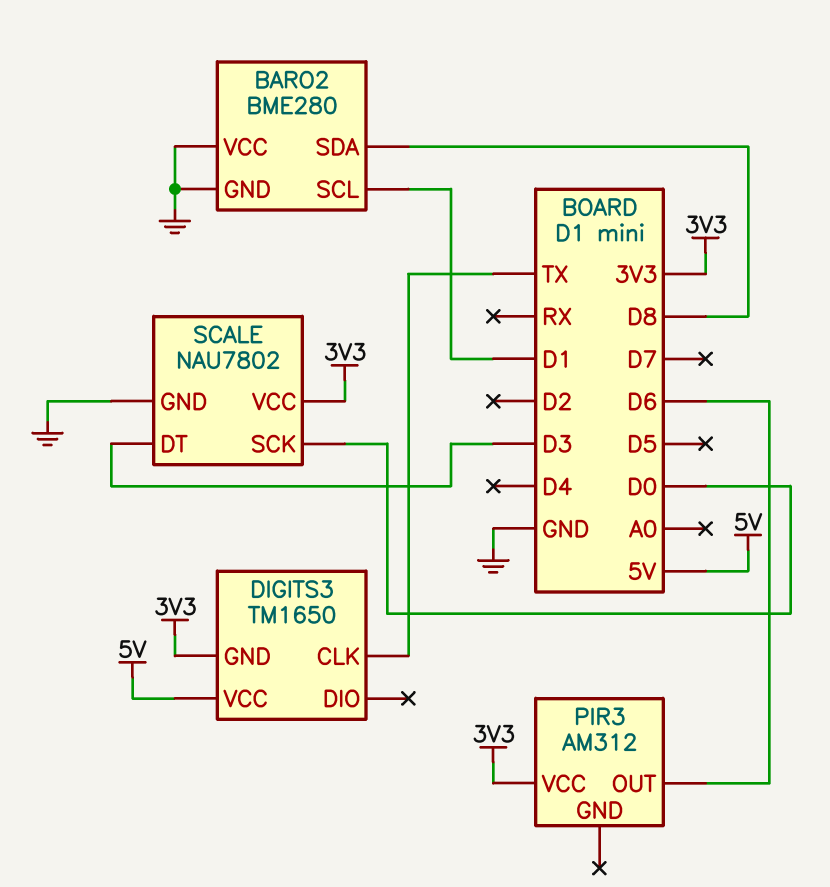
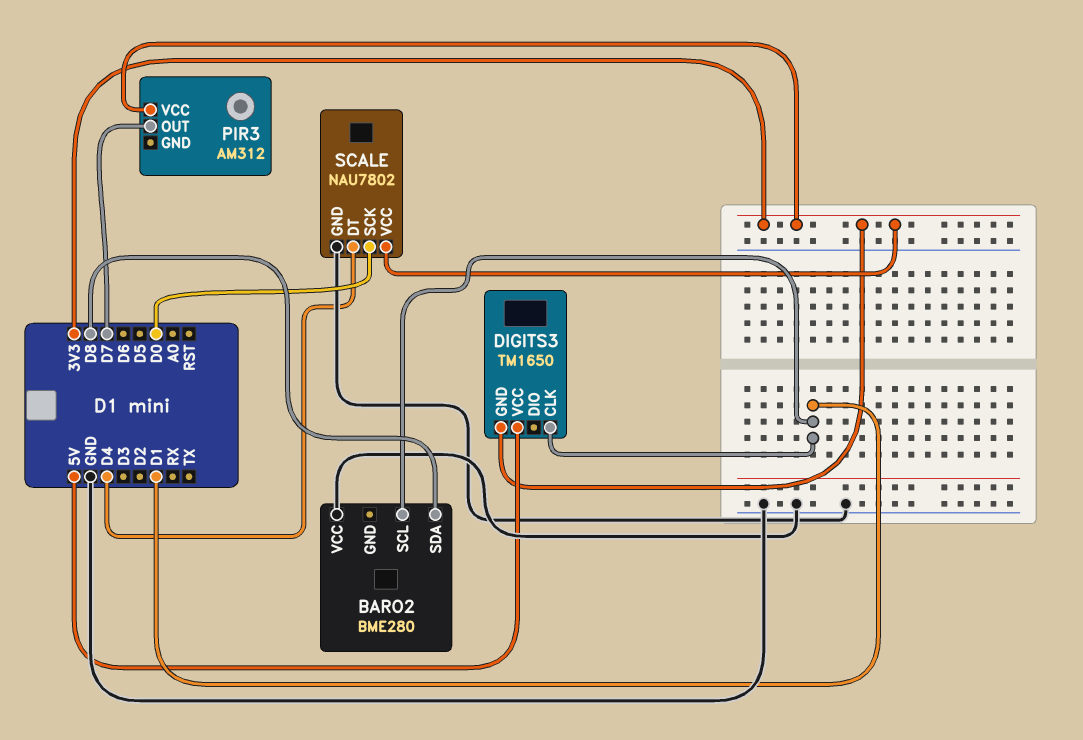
BARO2 pin GND: GND -> none
DIGITS3 pin CLK: TX -> D1
PIR3 pin OUT: D6 -> D7
SCALE pin DT: D3 -> D4

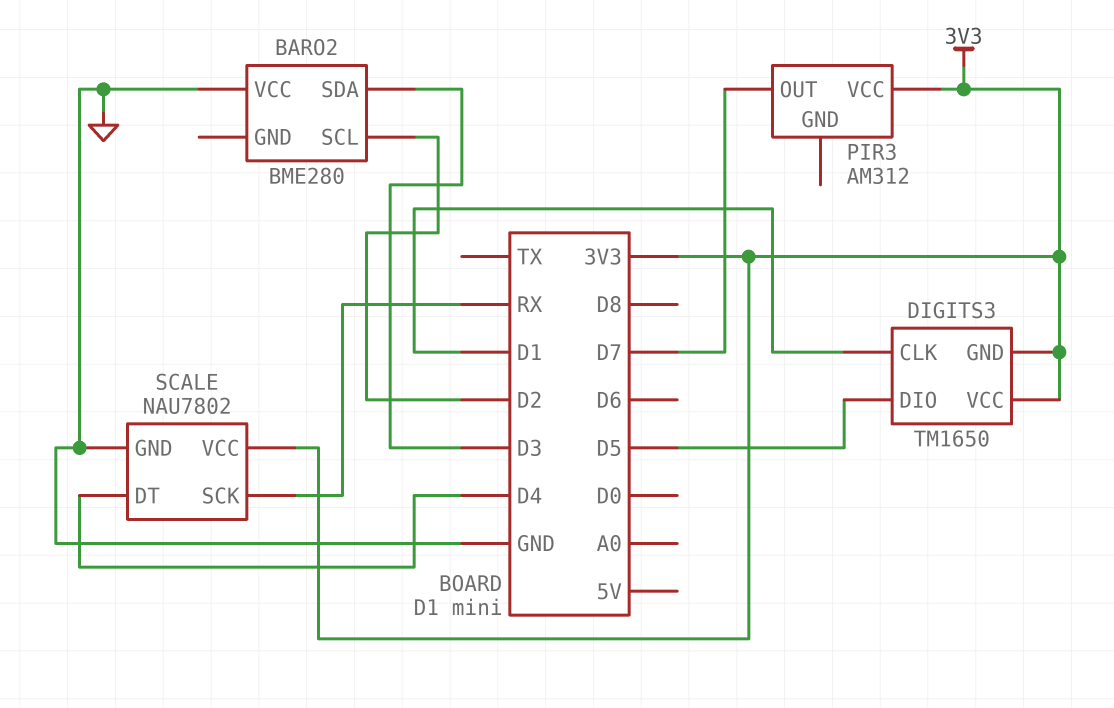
BARO2 pin SCL: D1 -> D2
BARO2 pin SDA: D8 -> D3
DIGITS3 pin DIO: none -> D5
DIGITS3 pin VCC: 5V -> 3V3
SCALE pin SCK: D0 -> RX

